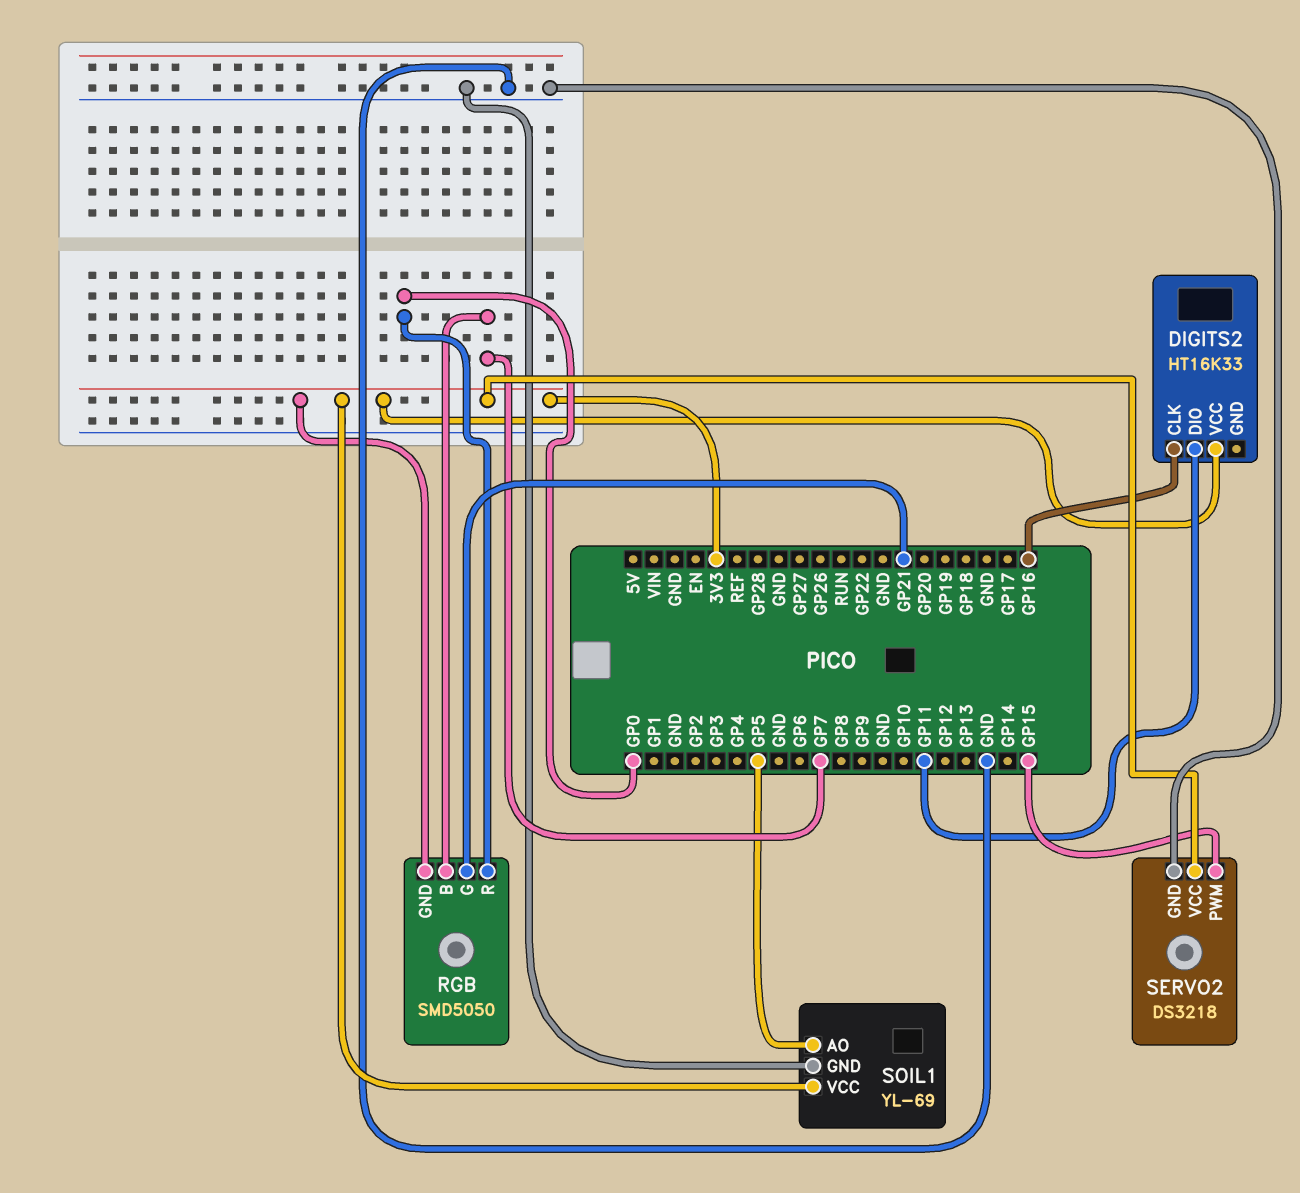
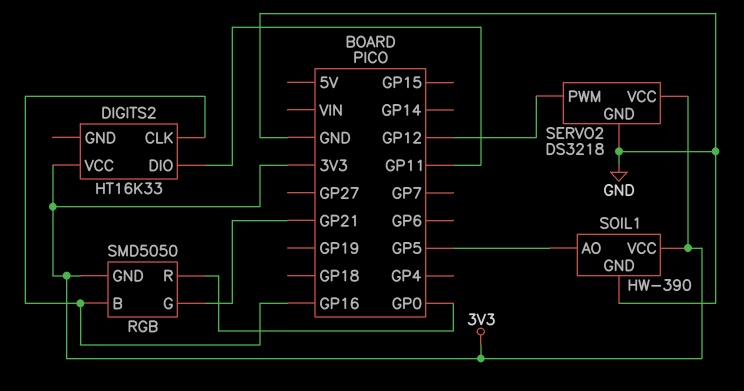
RGB pin B: GP7 -> GP16
SERVO2 pin PWM: GP15 -> GP12
SOIL1: YL-69 -> HW-390

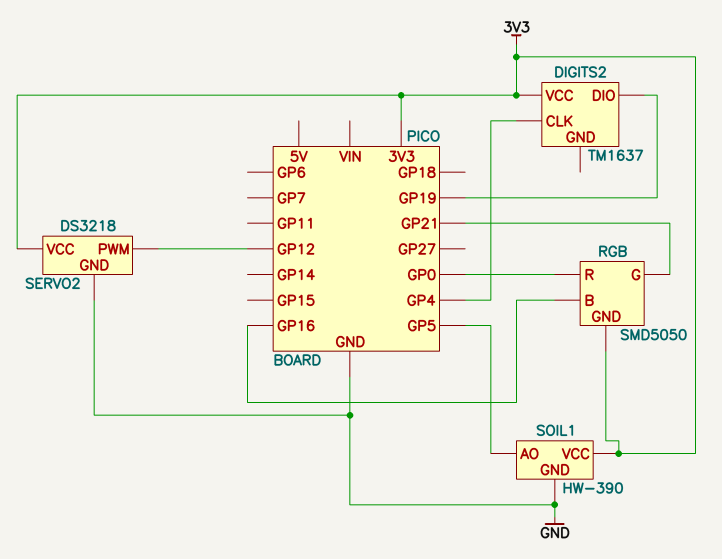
DIGITS2: HT16K33 -> TM1637
DIGITS2 pin CLK: GP16 -> GP4
DIGITS2 pin DIO: GP11 -> GP19

